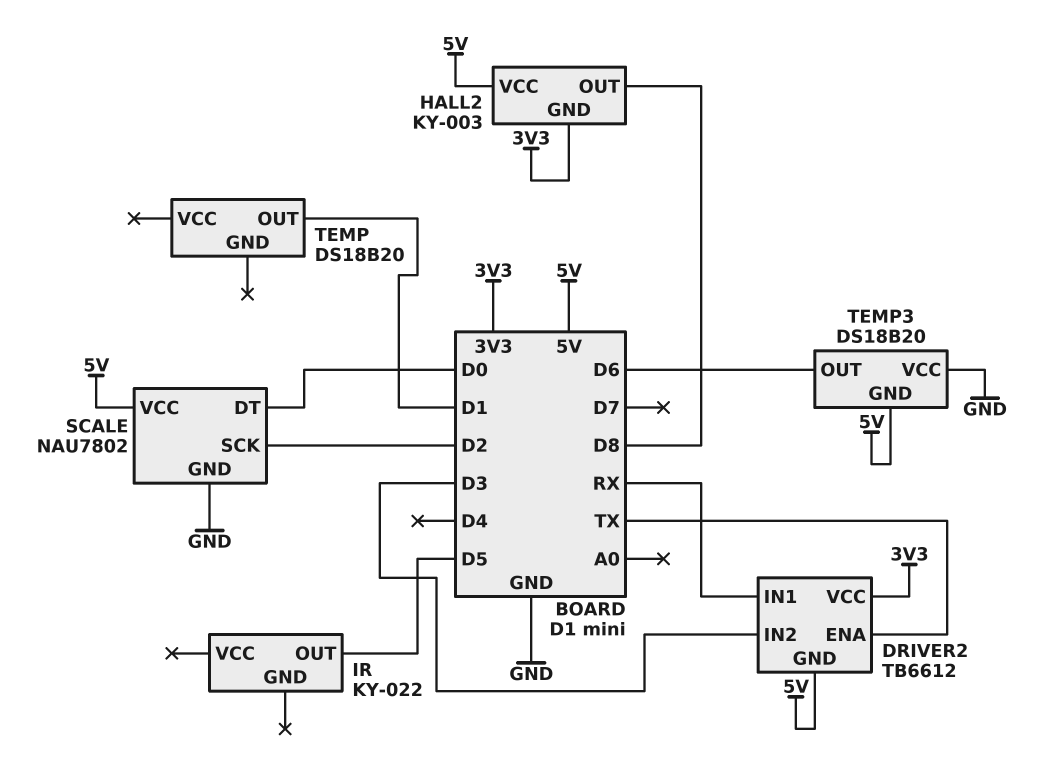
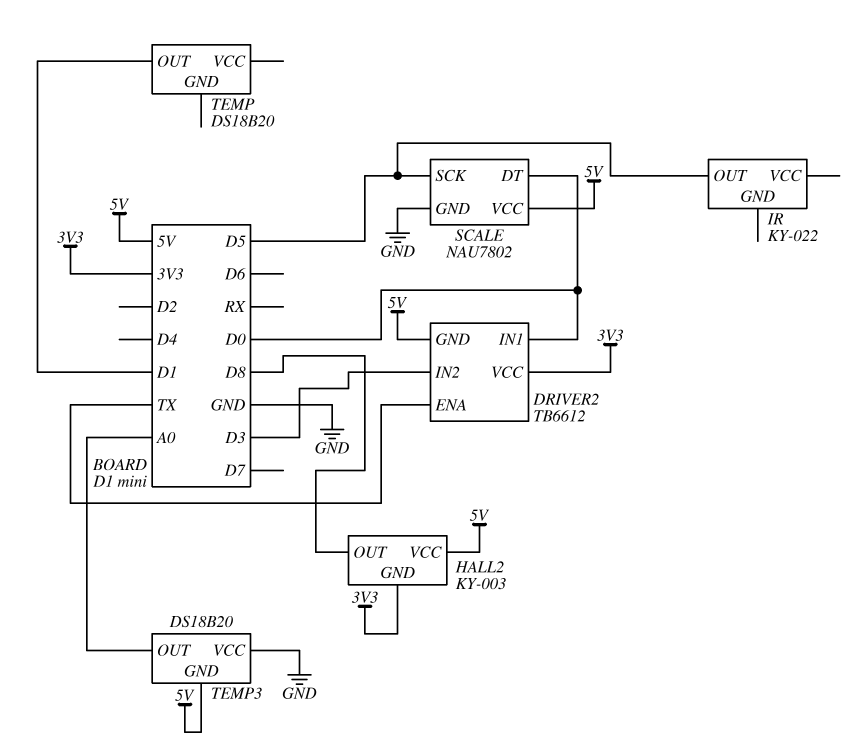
DRIVER2 pin IN1: RX -> D0
SCALE pin SCK: D2 -> D5
TEMP3 pin OUT: D6 -> A0

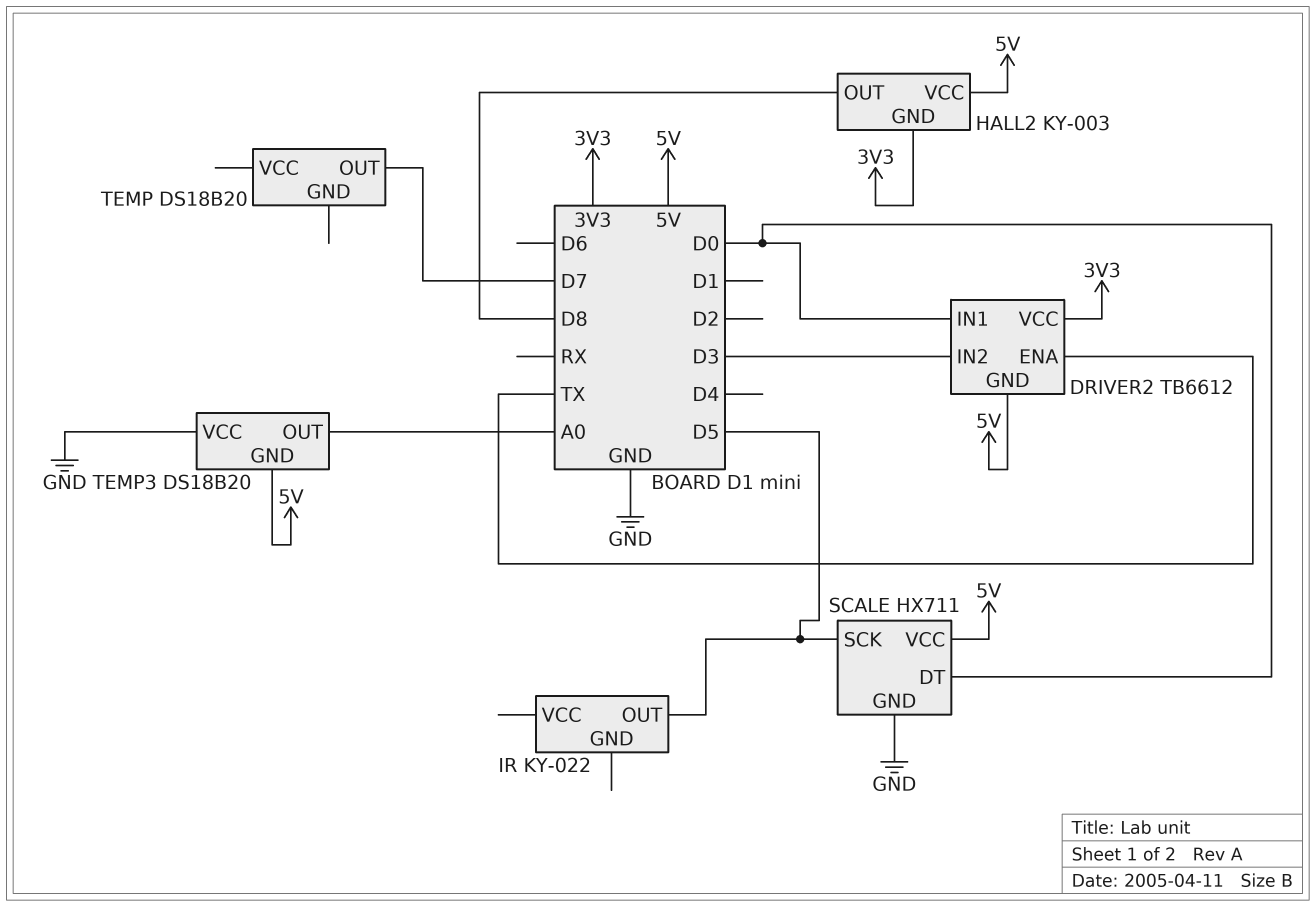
SCALE: NAU7802 -> HX711
TEMP pin OUT: D1 -> D7

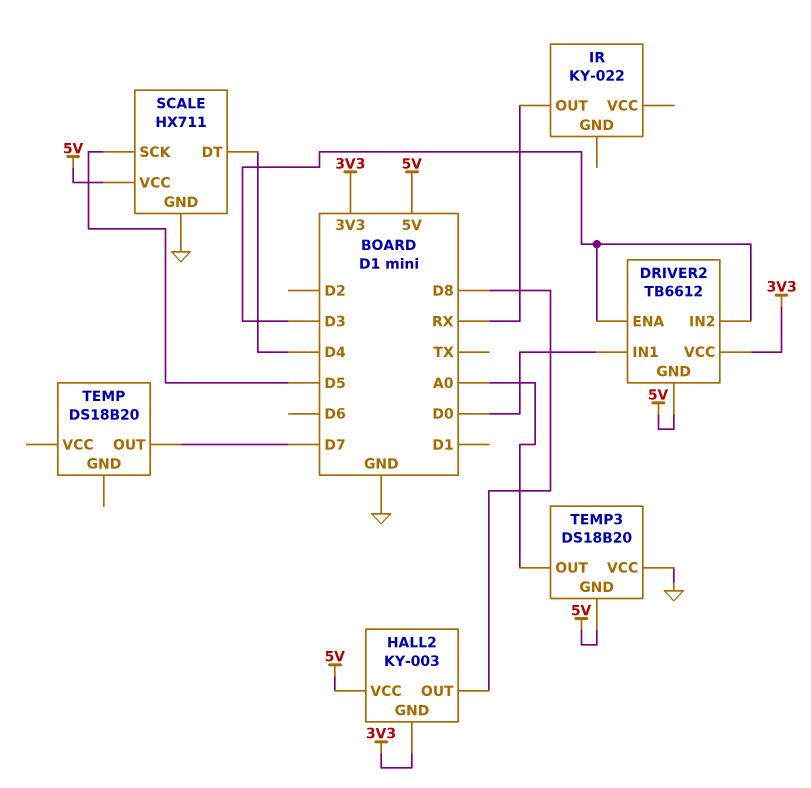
DRIVER2 pin ENA: TX -> D3
IR pin OUT: D5 -> RX
SCALE pin DT: D0 -> D4

